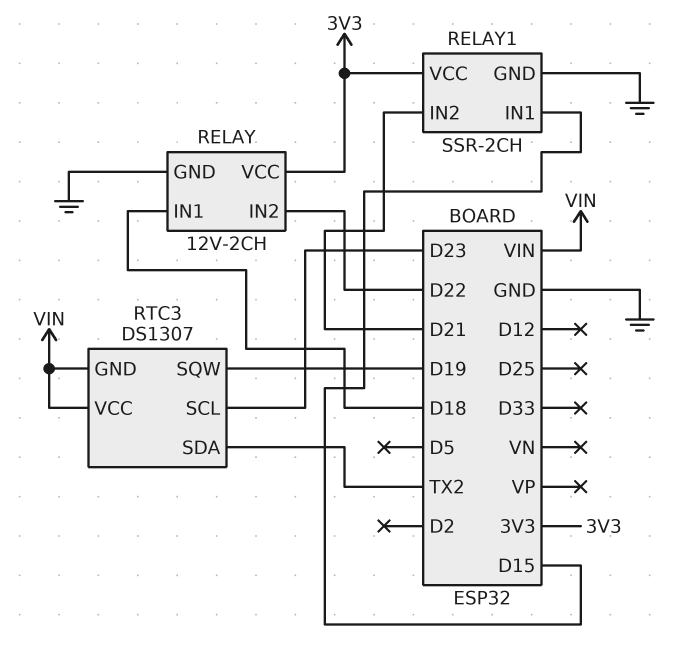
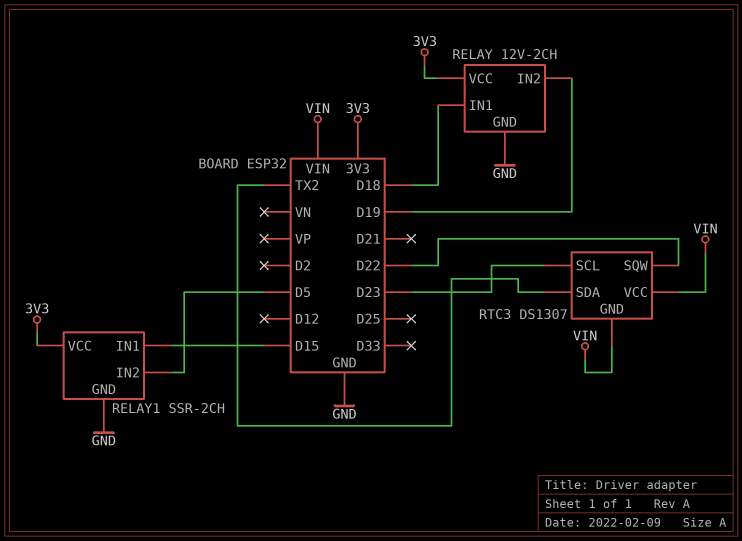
RELAY pin IN2: D22 -> D19
RELAY1 pin IN2: D21 -> D5
RTC3 pin SQW: D19 -> D22

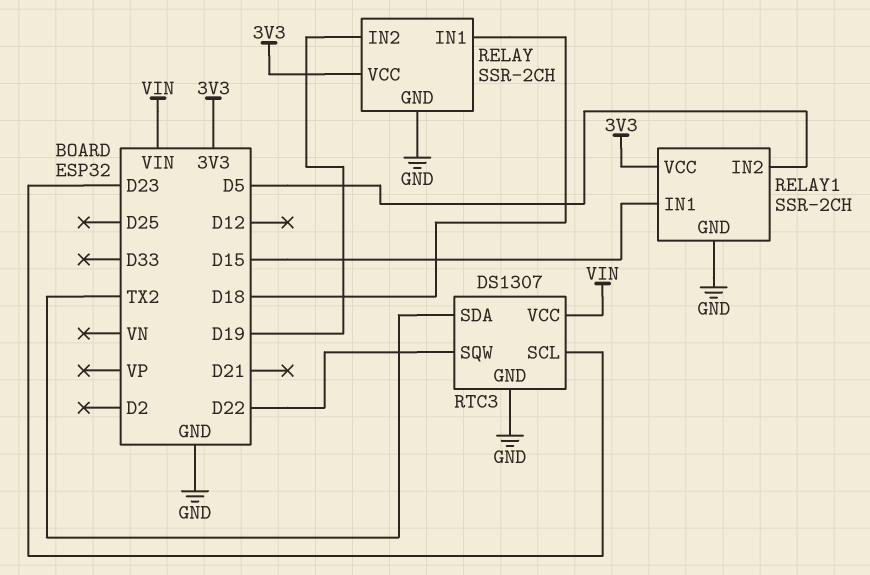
RELAY: 12V-2CH -> SSR-2CH
RTC3 pin GND: VIN -> GND

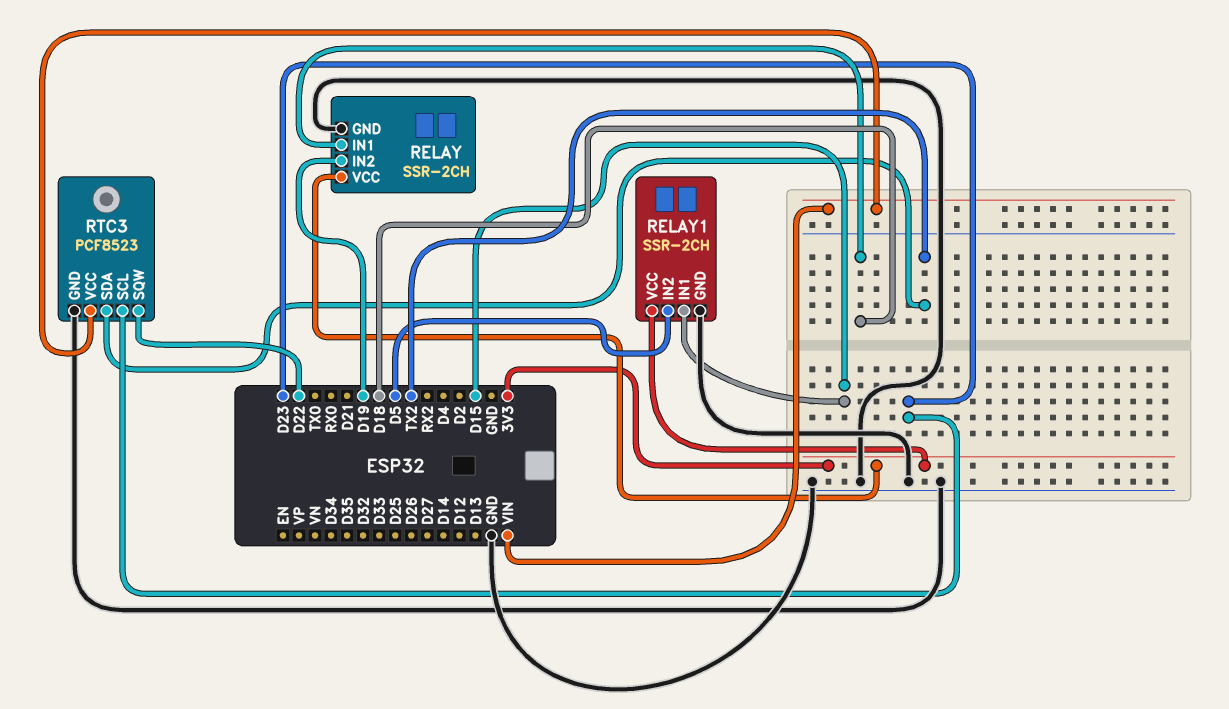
RTC3: DS1307 -> PCF8523

